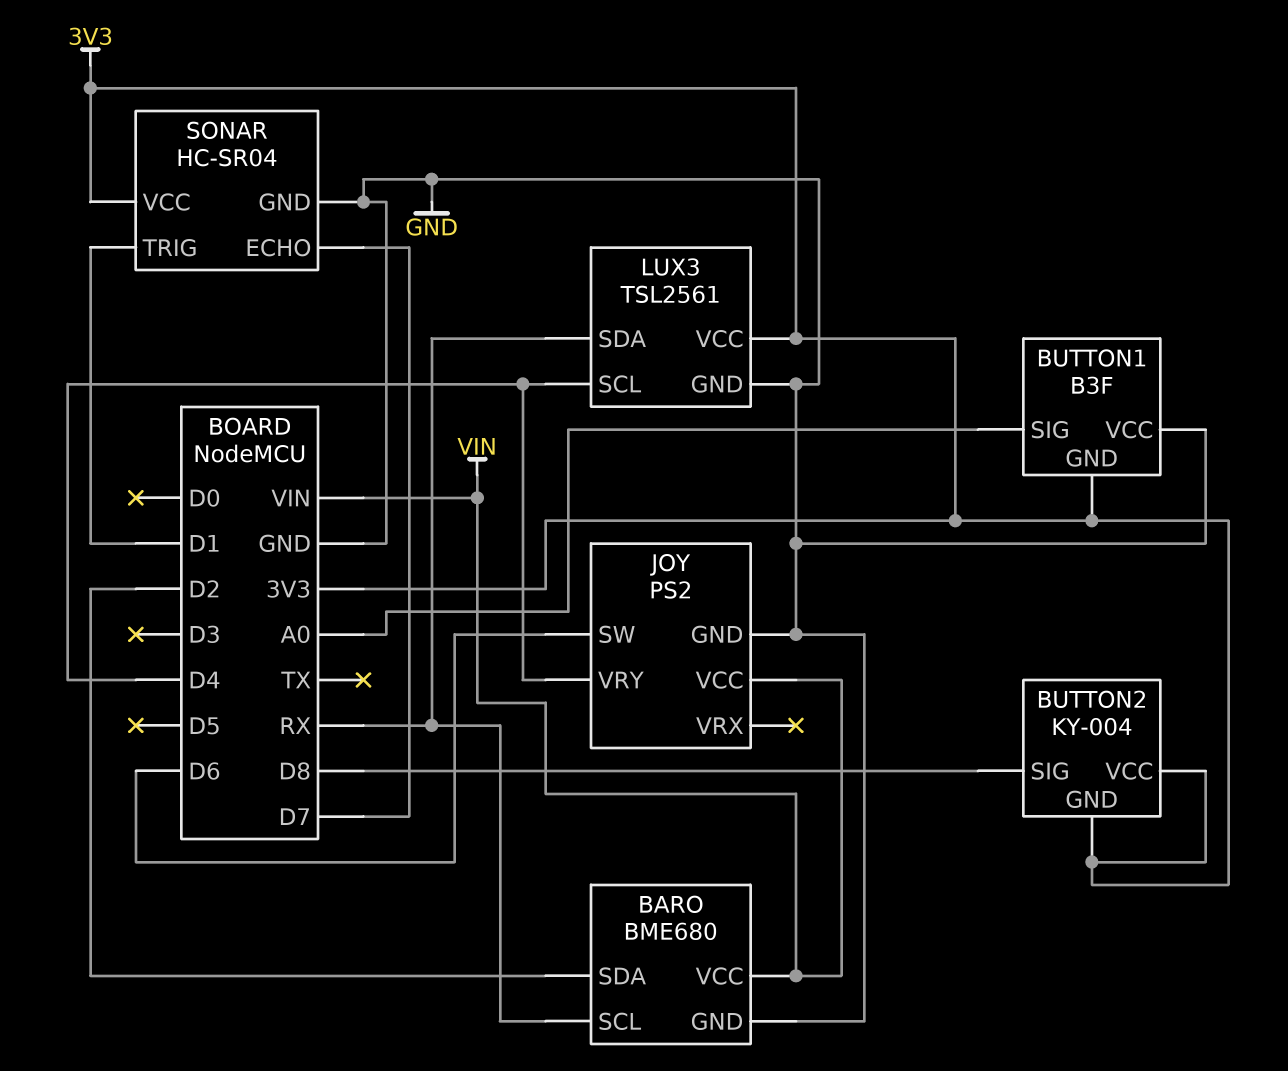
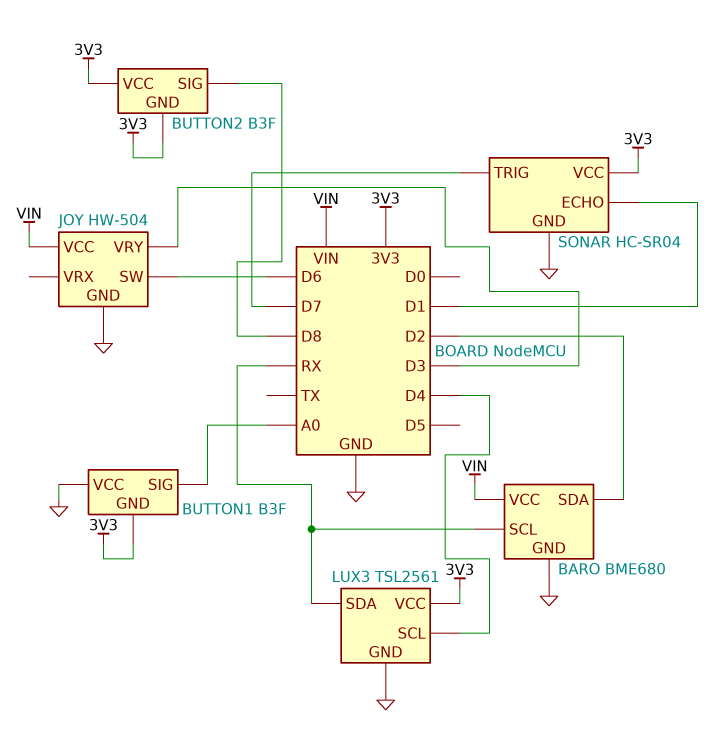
BUTTON2: KY-004 -> B3F
JOY: PS2 -> HW-504
JOY pin VRY: D4 -> D3
SONAR pin ECHO: D7 -> D1
SONAR pin TRIG: D1 -> D7

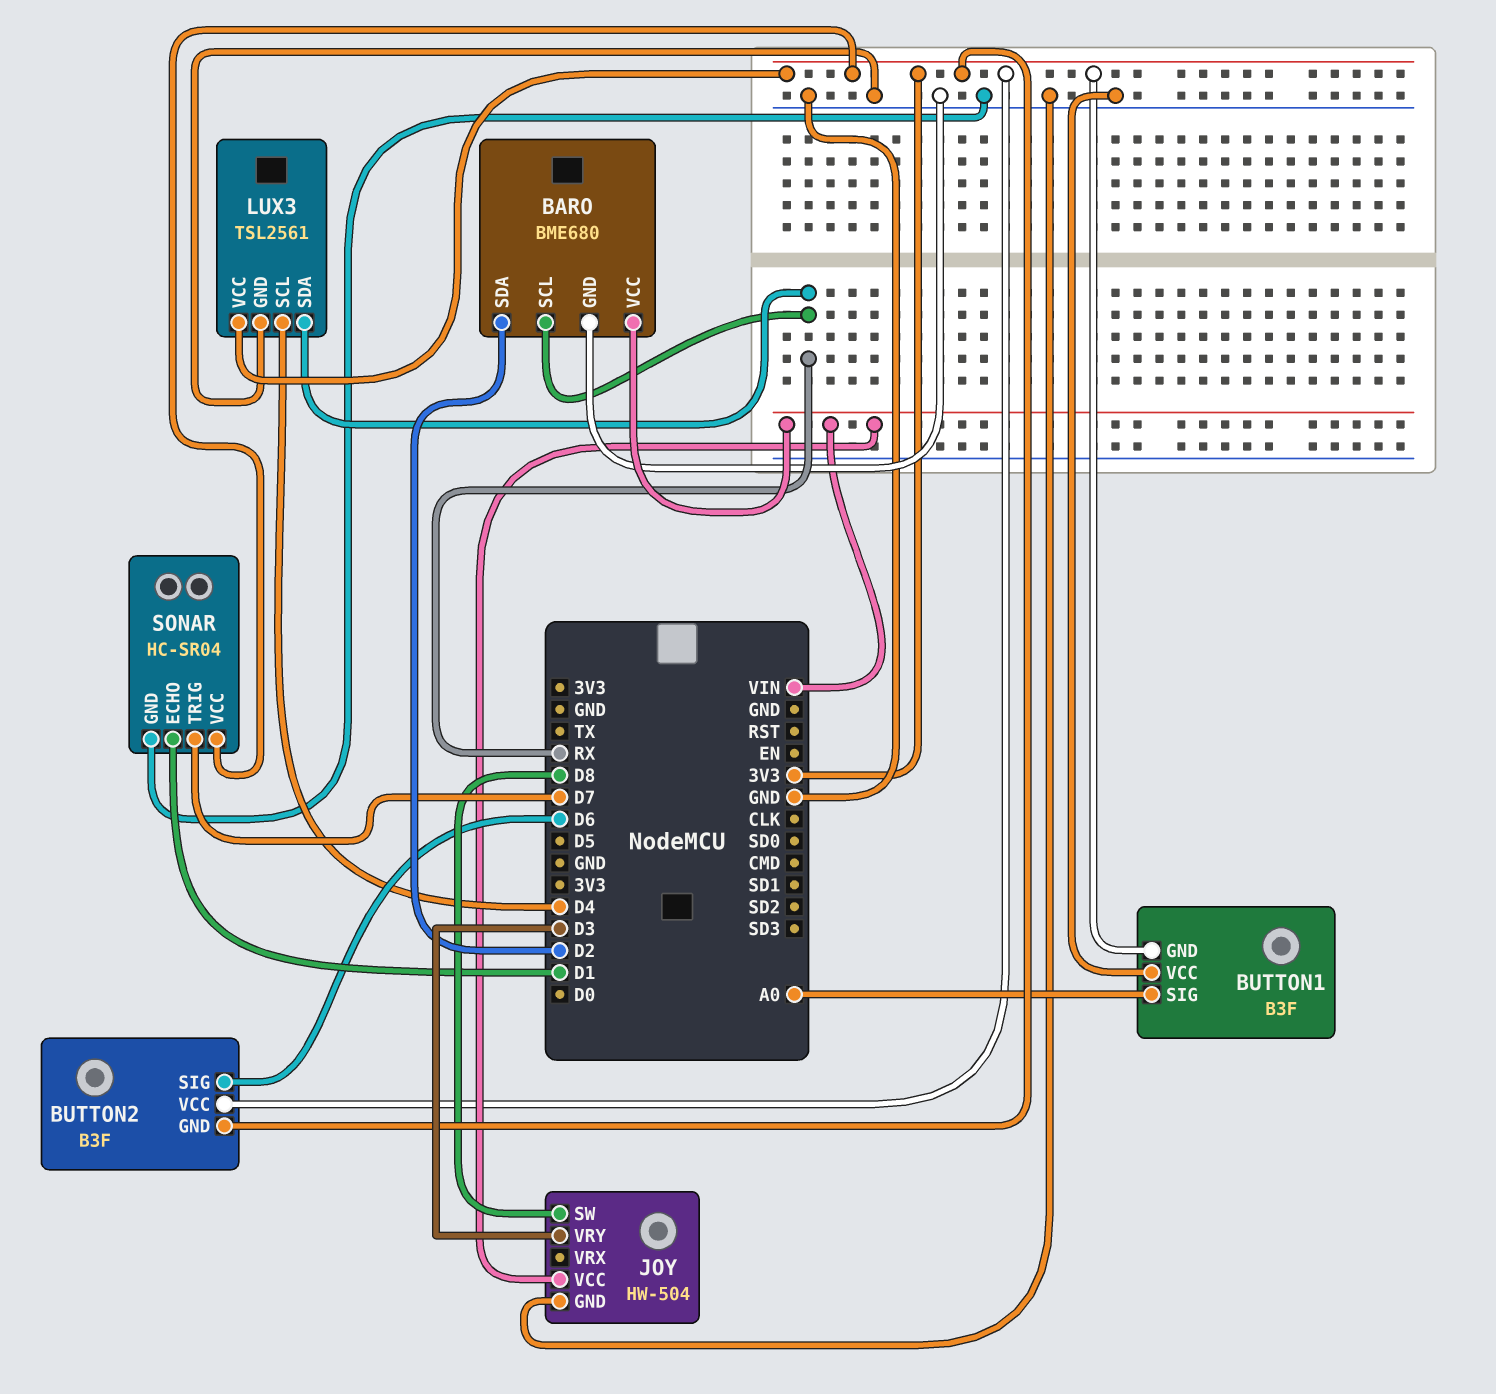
BUTTON2 pin SIG: D8 -> D6
JOY pin SW: D6 -> D8

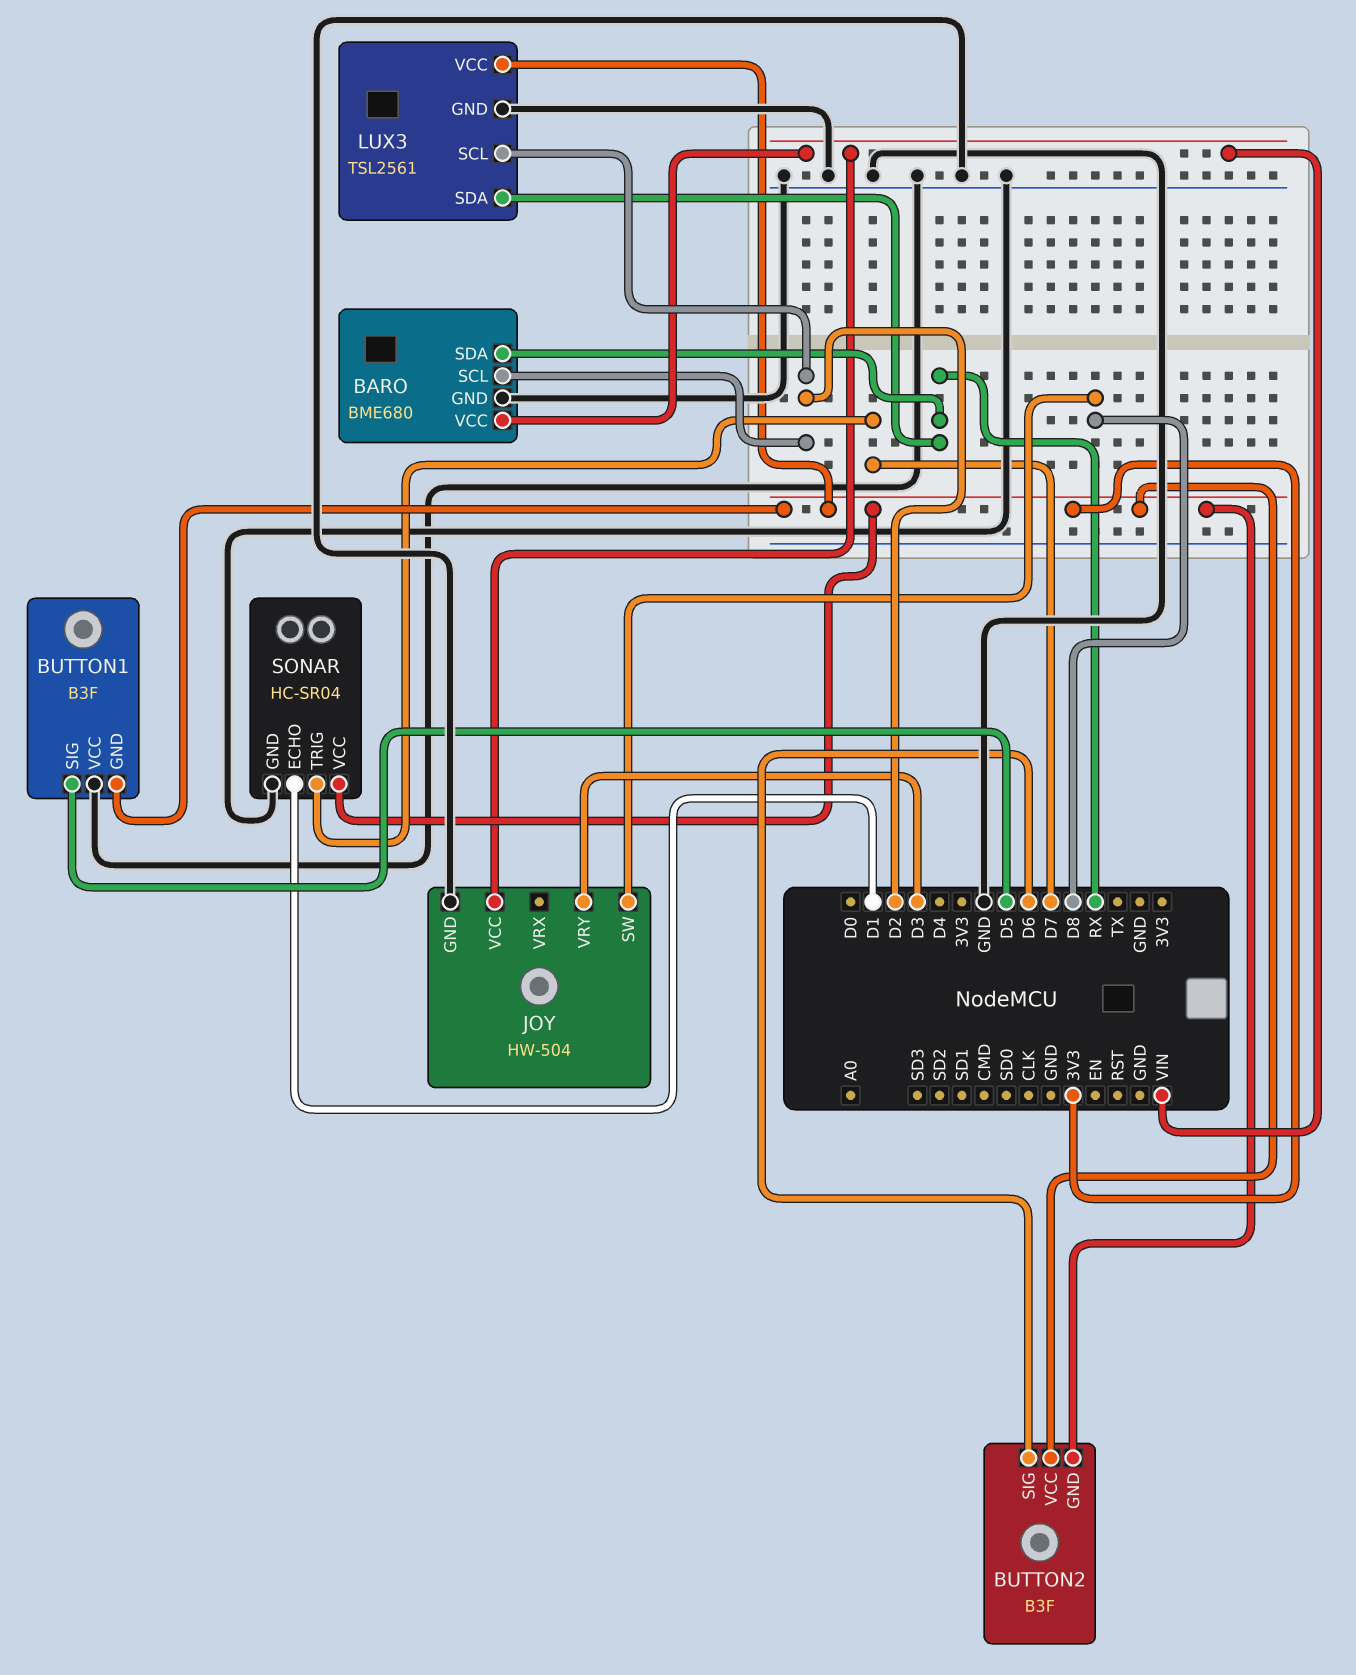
BARO pin SCL: RX -> D2
BARO pin SDA: D2 -> RX
BUTTON1 pin SIG: A0 -> D5
LUX3 pin SCL: D4 -> D2

